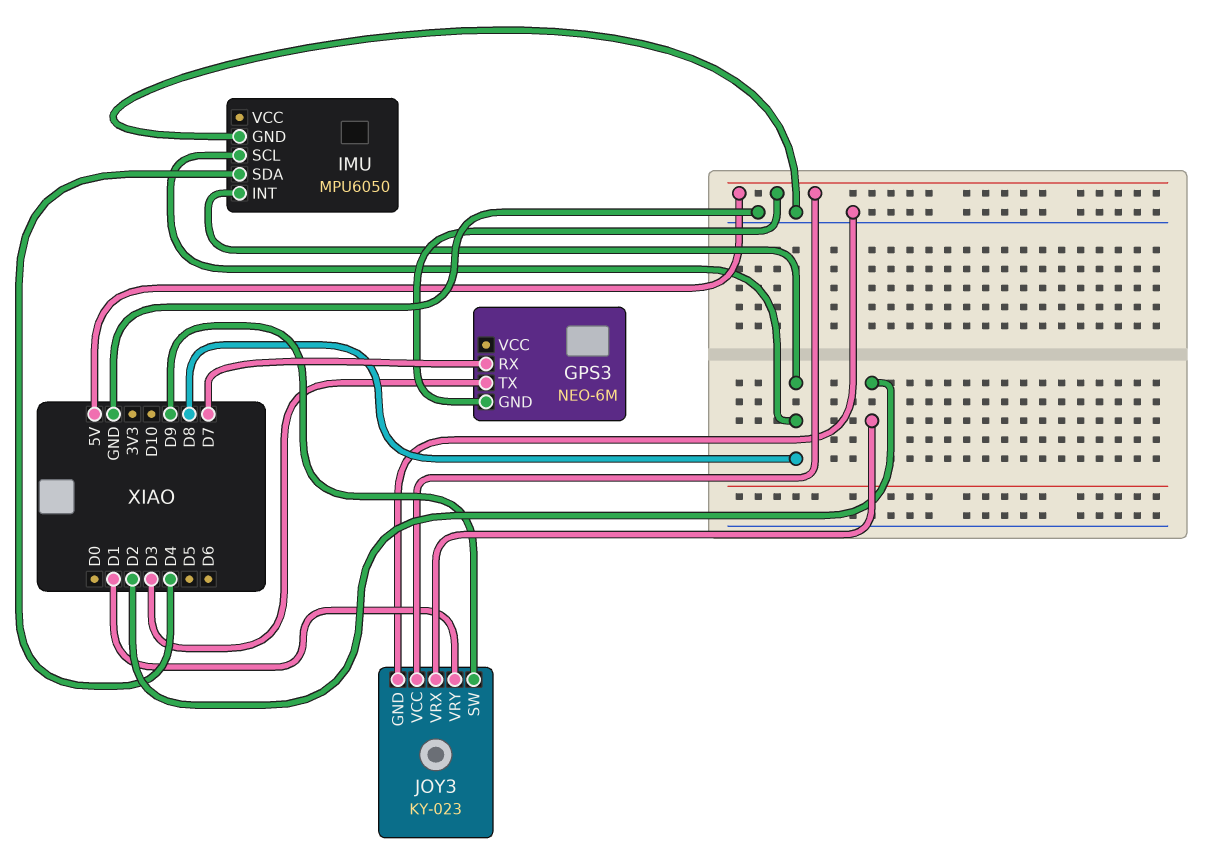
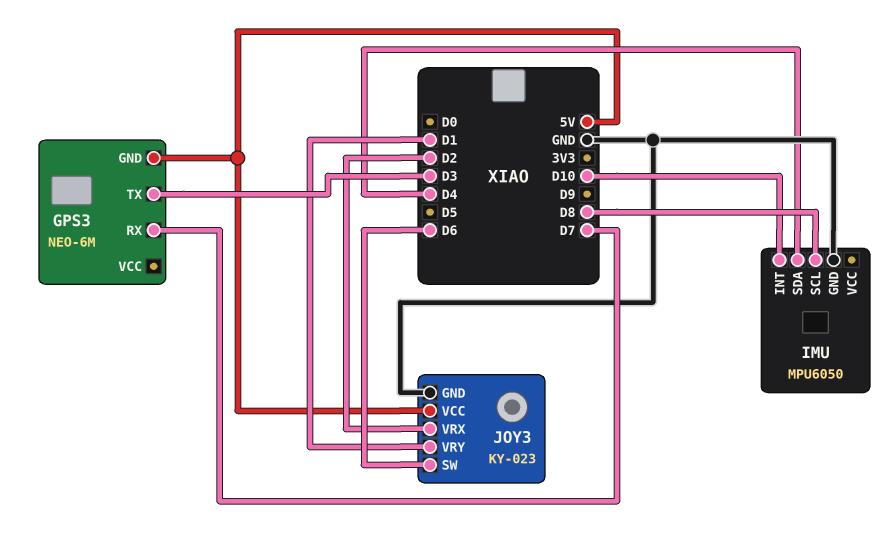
IMU pin INT: D8 -> D10
JOY3 pin SW: D9 -> D6

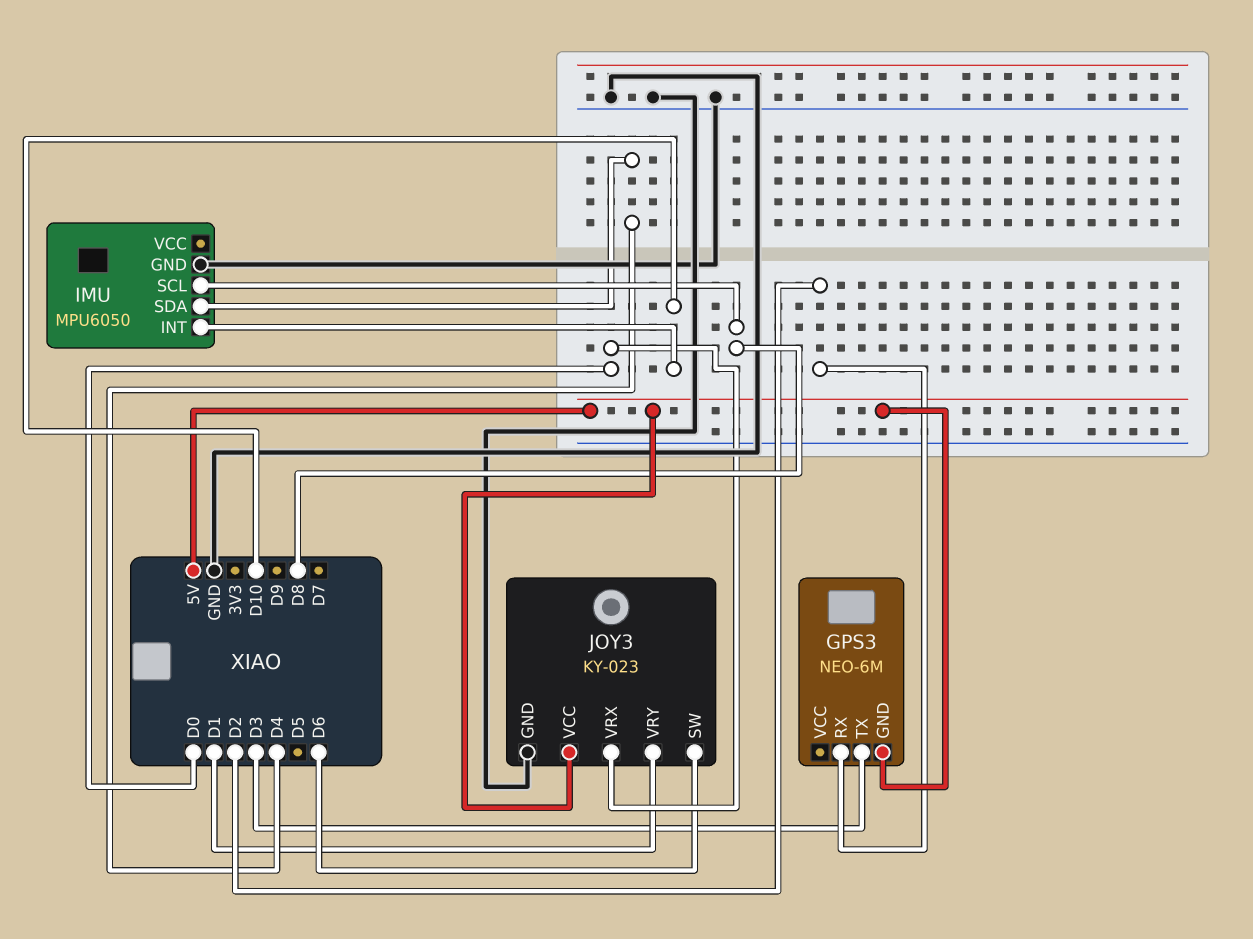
GPS3 pin RX: D7 -> D2
JOY3 pin VRX: D2 -> D0

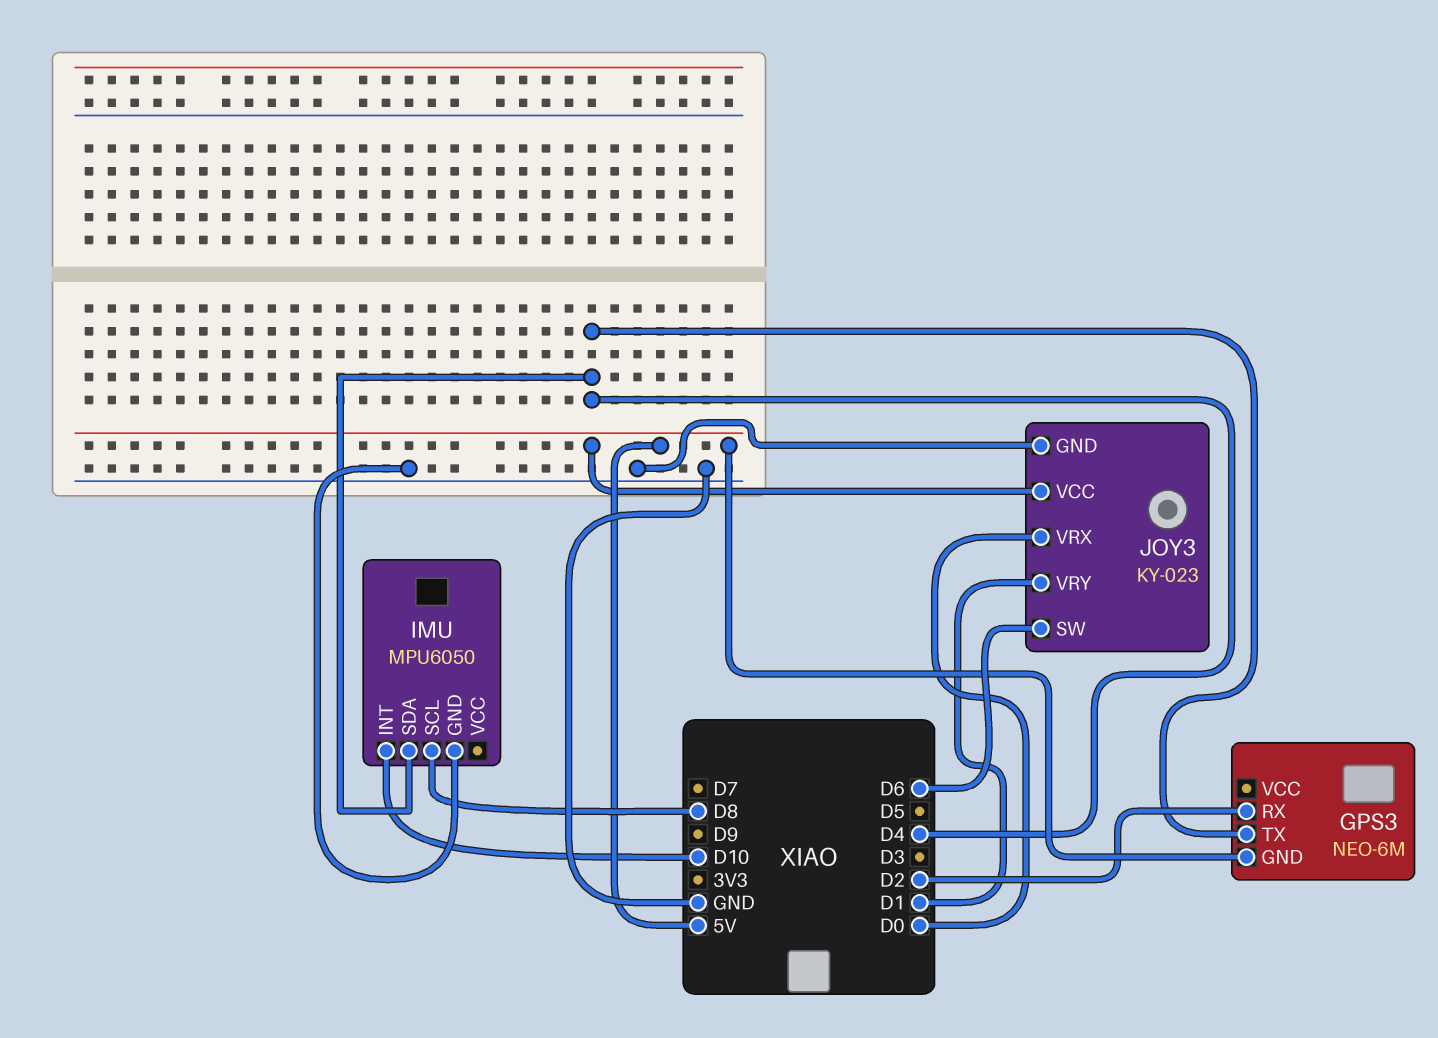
GPS3 pin TX: D3 -> D4

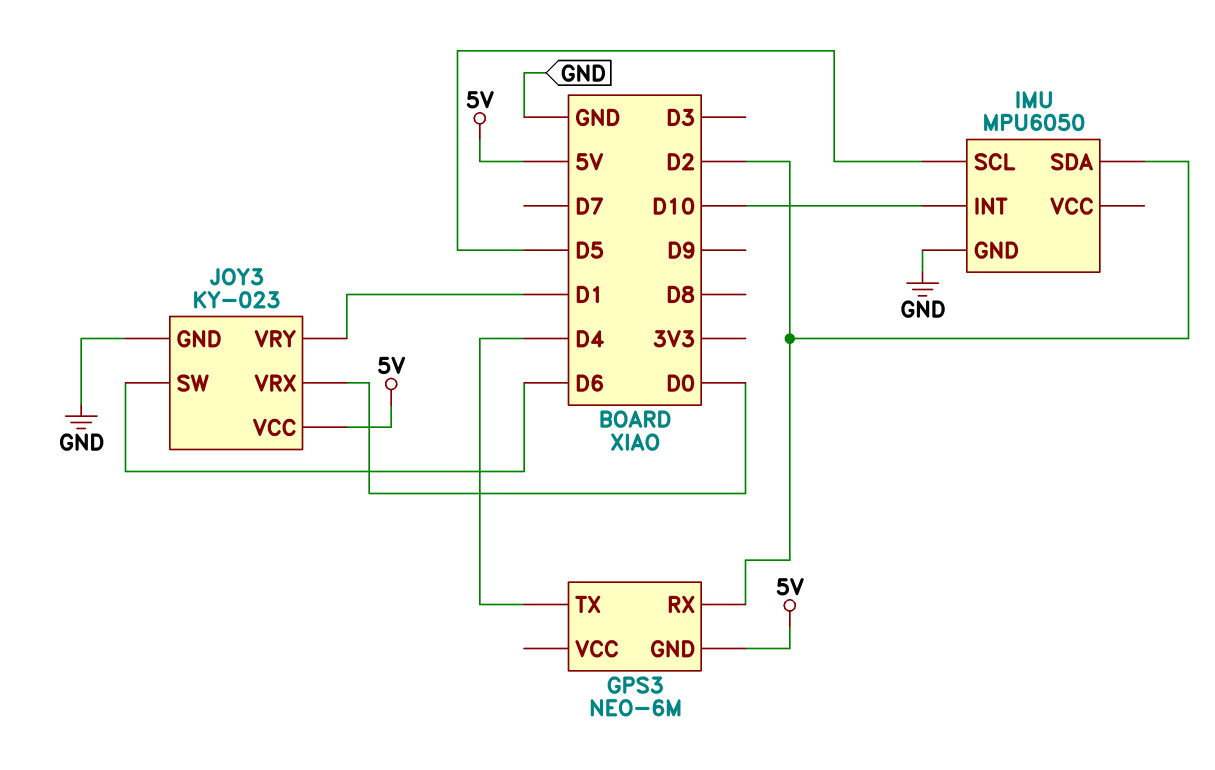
IMU pin SCL: D8 -> D5
IMU pin SDA: D4 -> D2

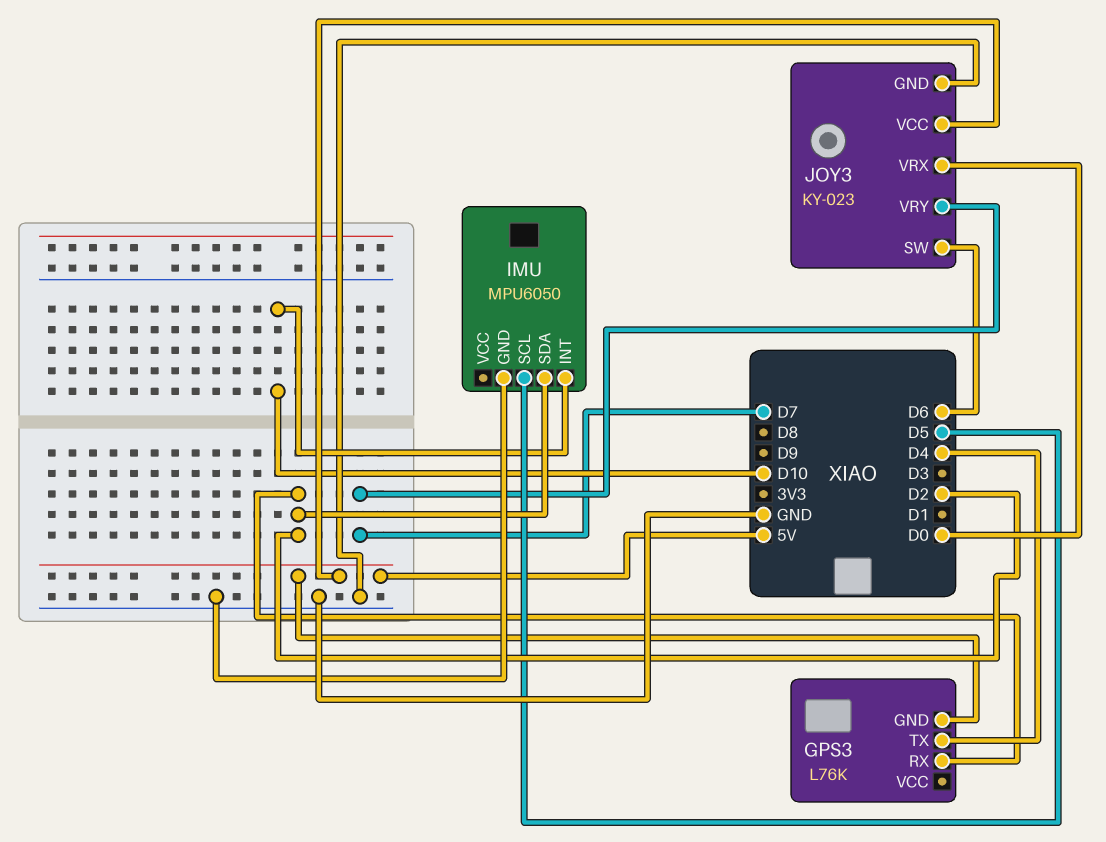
GPS3: NEO-6M -> L76K
JOY3 pin VRY: D1 -> D7

